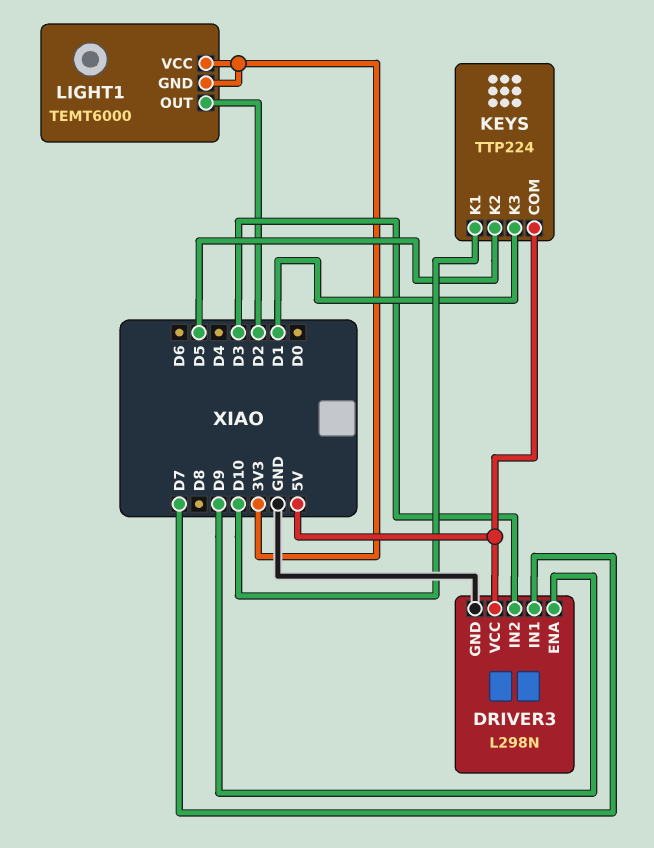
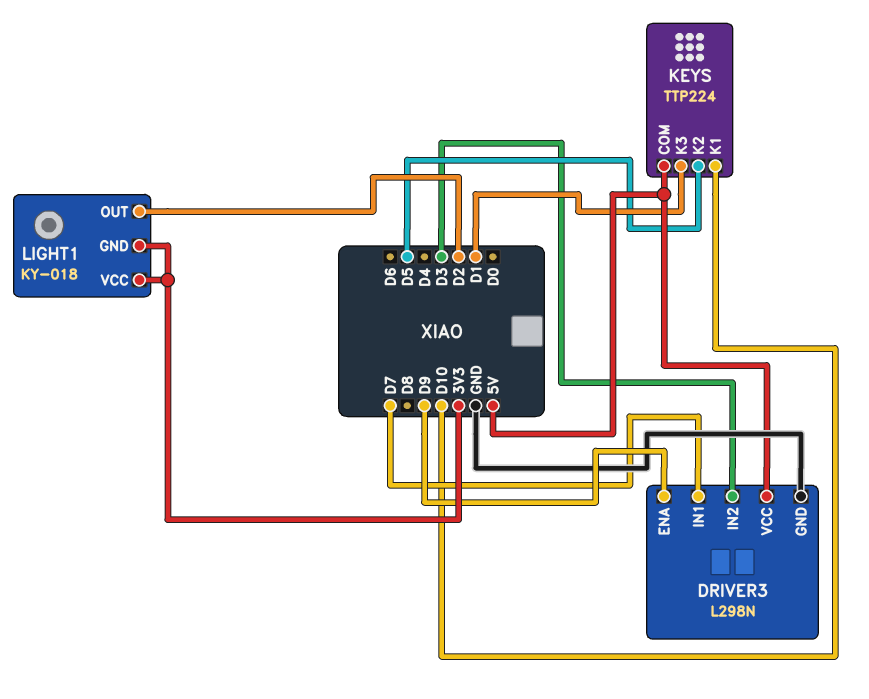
LIGHT1: TEMT6000 -> KY-018

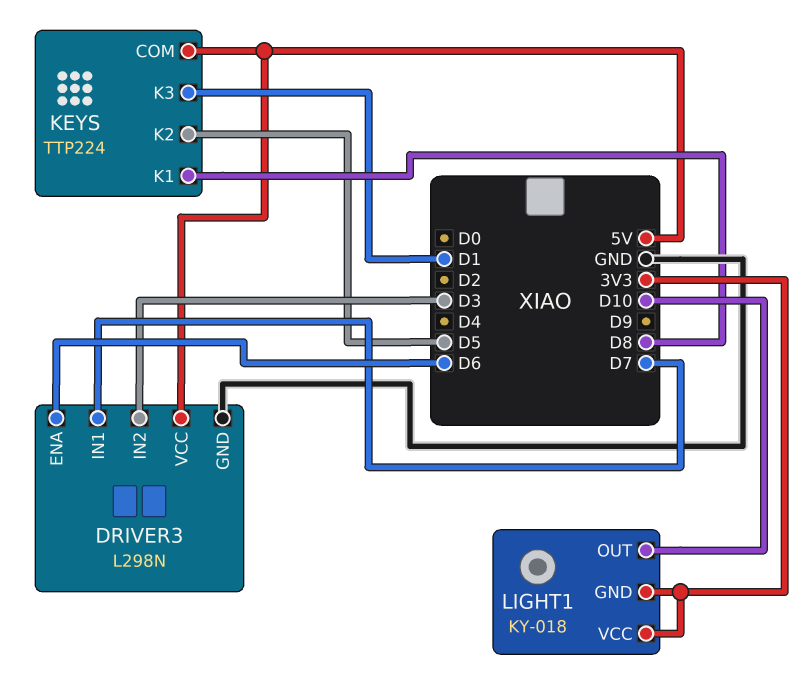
DRIVER3 pin ENA: D9 -> D6
KEYS pin K1: D10 -> D8
LIGHT1 pin OUT: D2 -> D10

